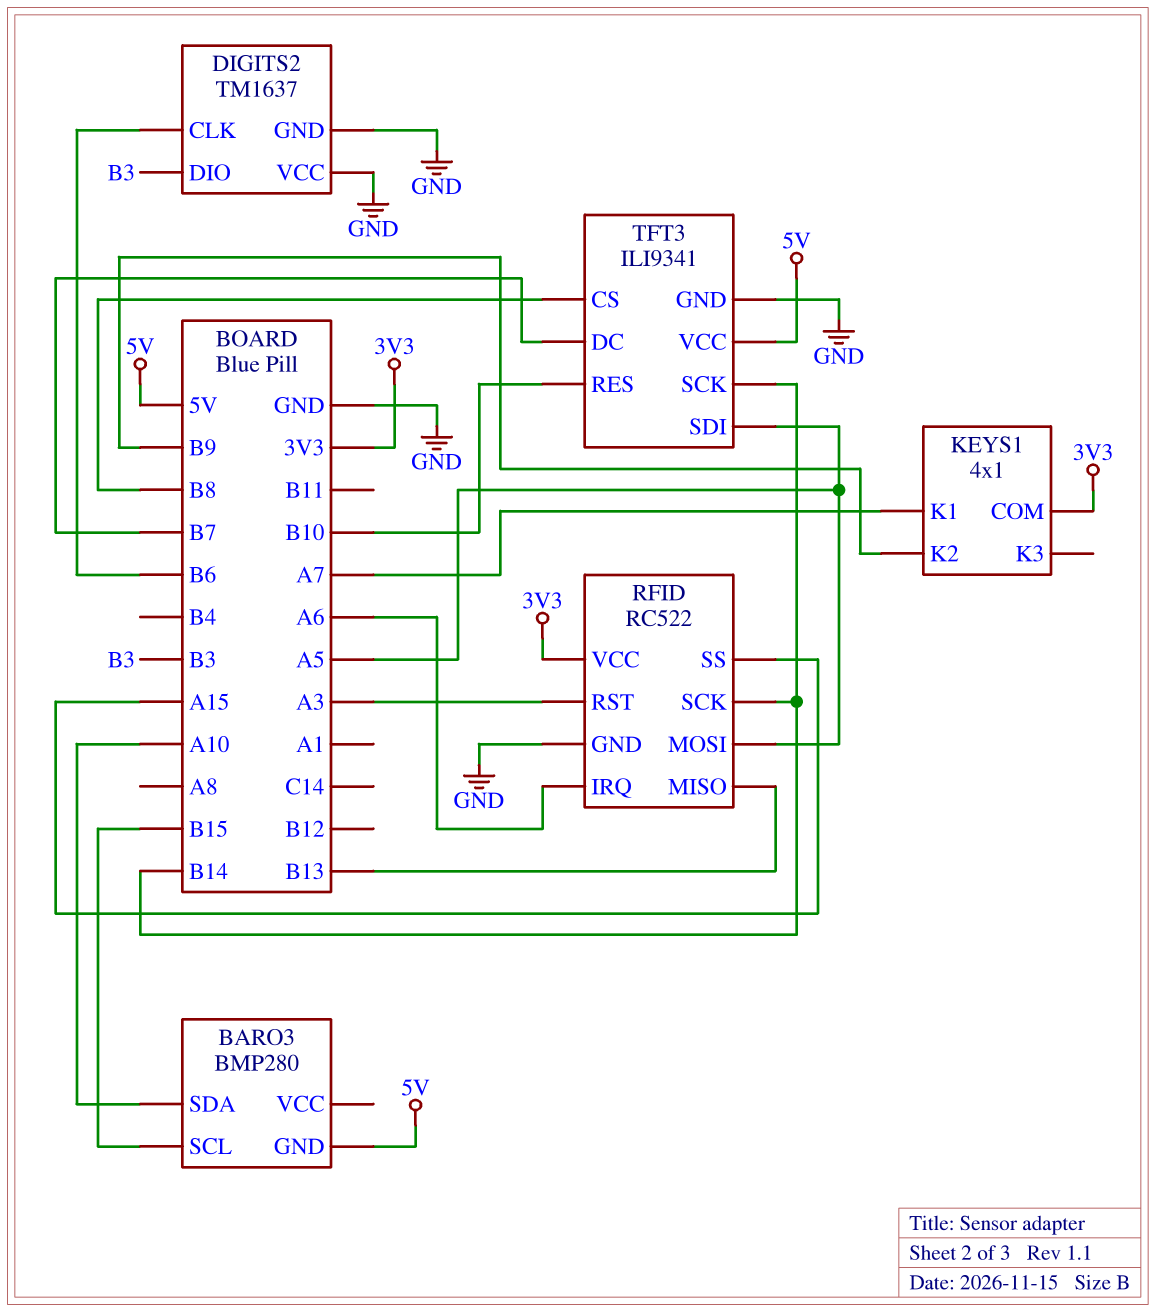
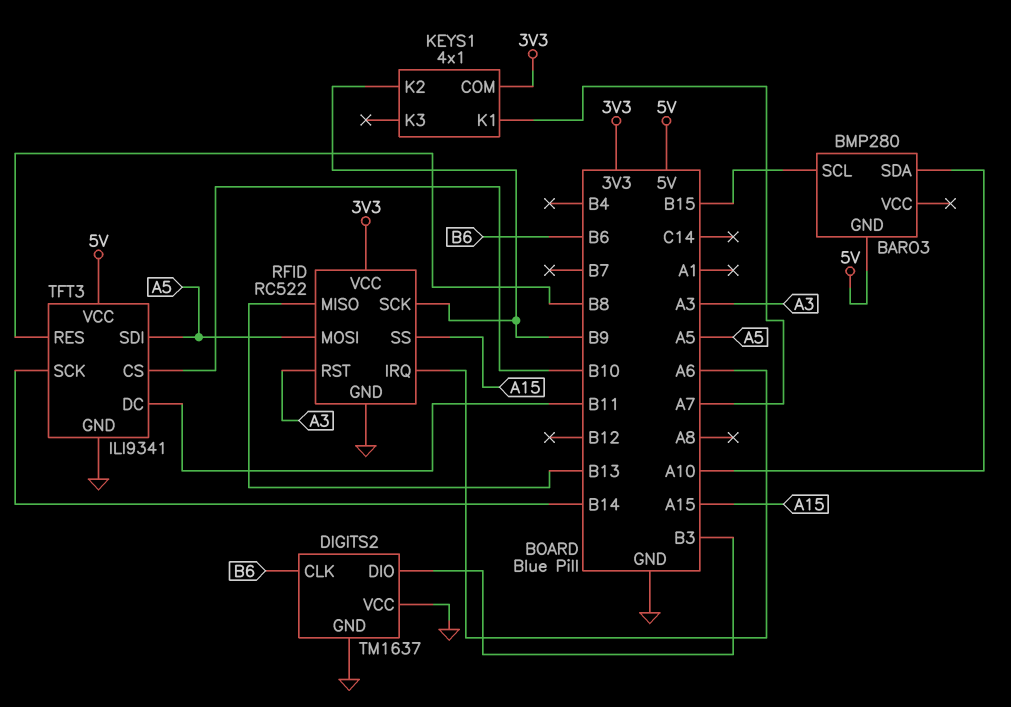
RFID pin SCK: B14 -> B9
TFT3 pin CS: B8 -> B10
TFT3 pin DC: B7 -> B11
TFT3 pin RES: B10 -> B8

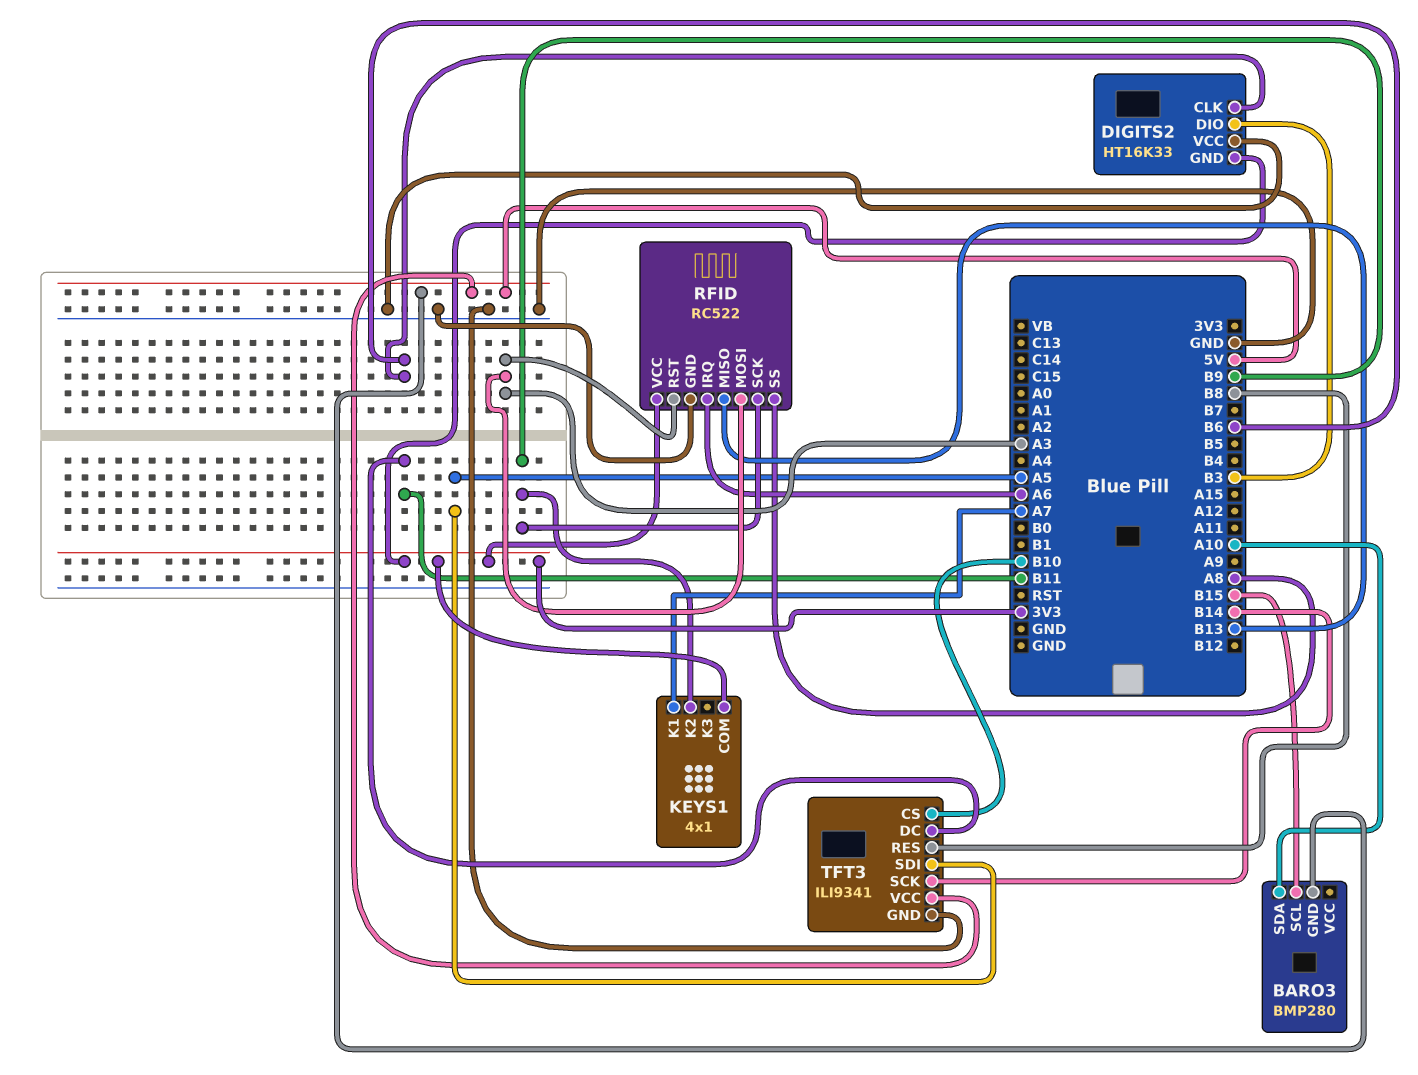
DIGITS2: TM1637 -> HT16K33
DIGITS2 pin GND: GND -> 3V3
RFID pin MOSI: A5 -> A3
RFID pin SS: A15 -> A8

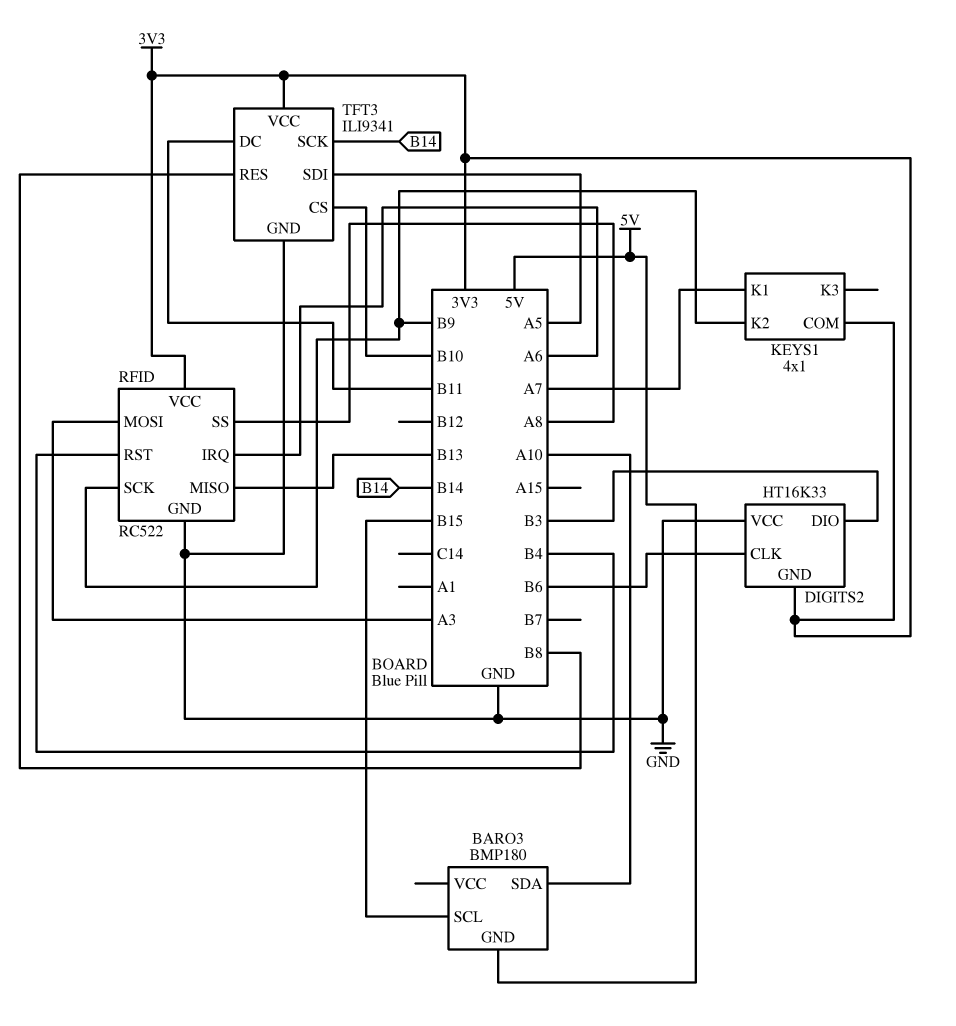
BARO3: BMP280 -> BMP180
RFID pin RST: A3 -> B4
TFT3 pin VCC: 5V -> 3V3

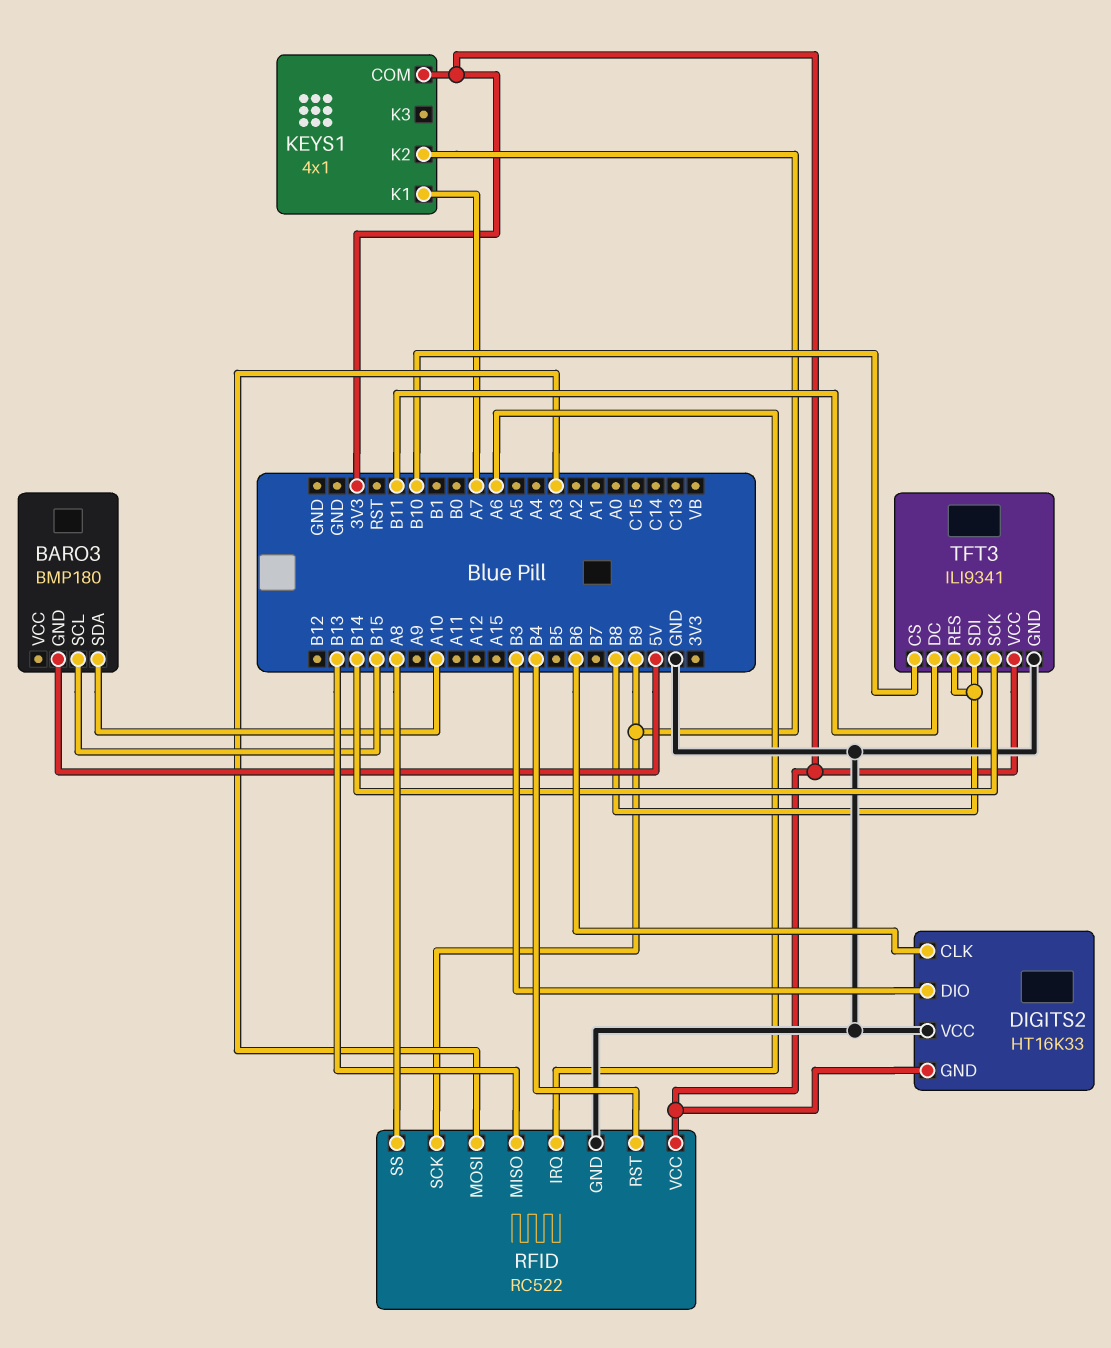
TFT3 pin SDI: A5 -> B8

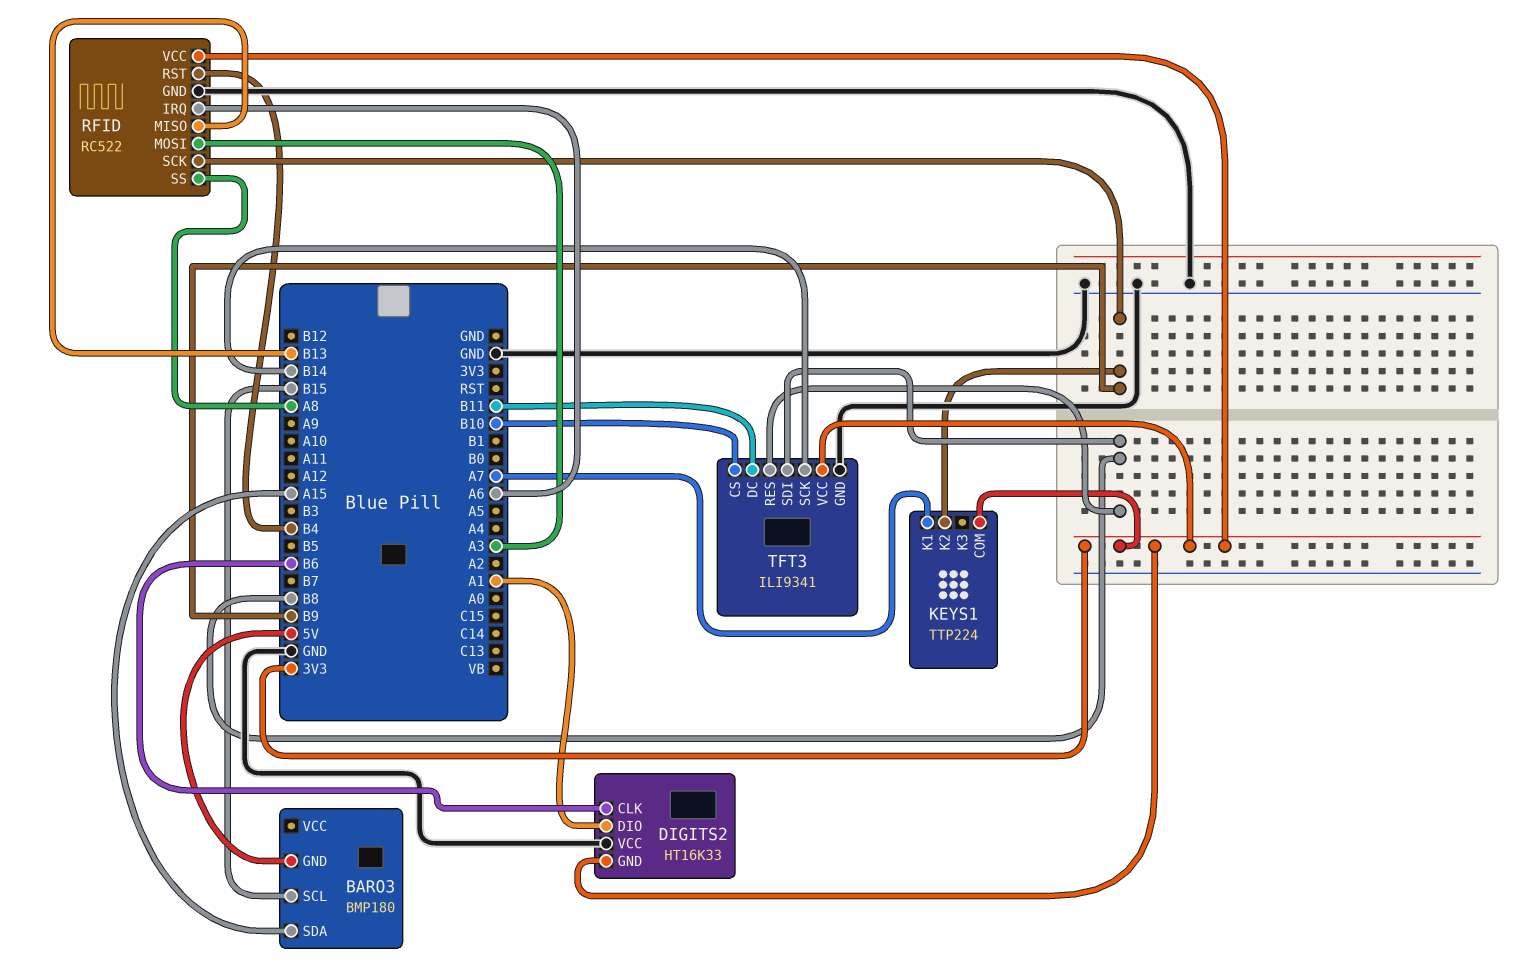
BARO3 pin SDA: A10 -> A15
DIGITS2 pin DIO: B3 -> A1
KEYS1: 4x1 -> TTP224

